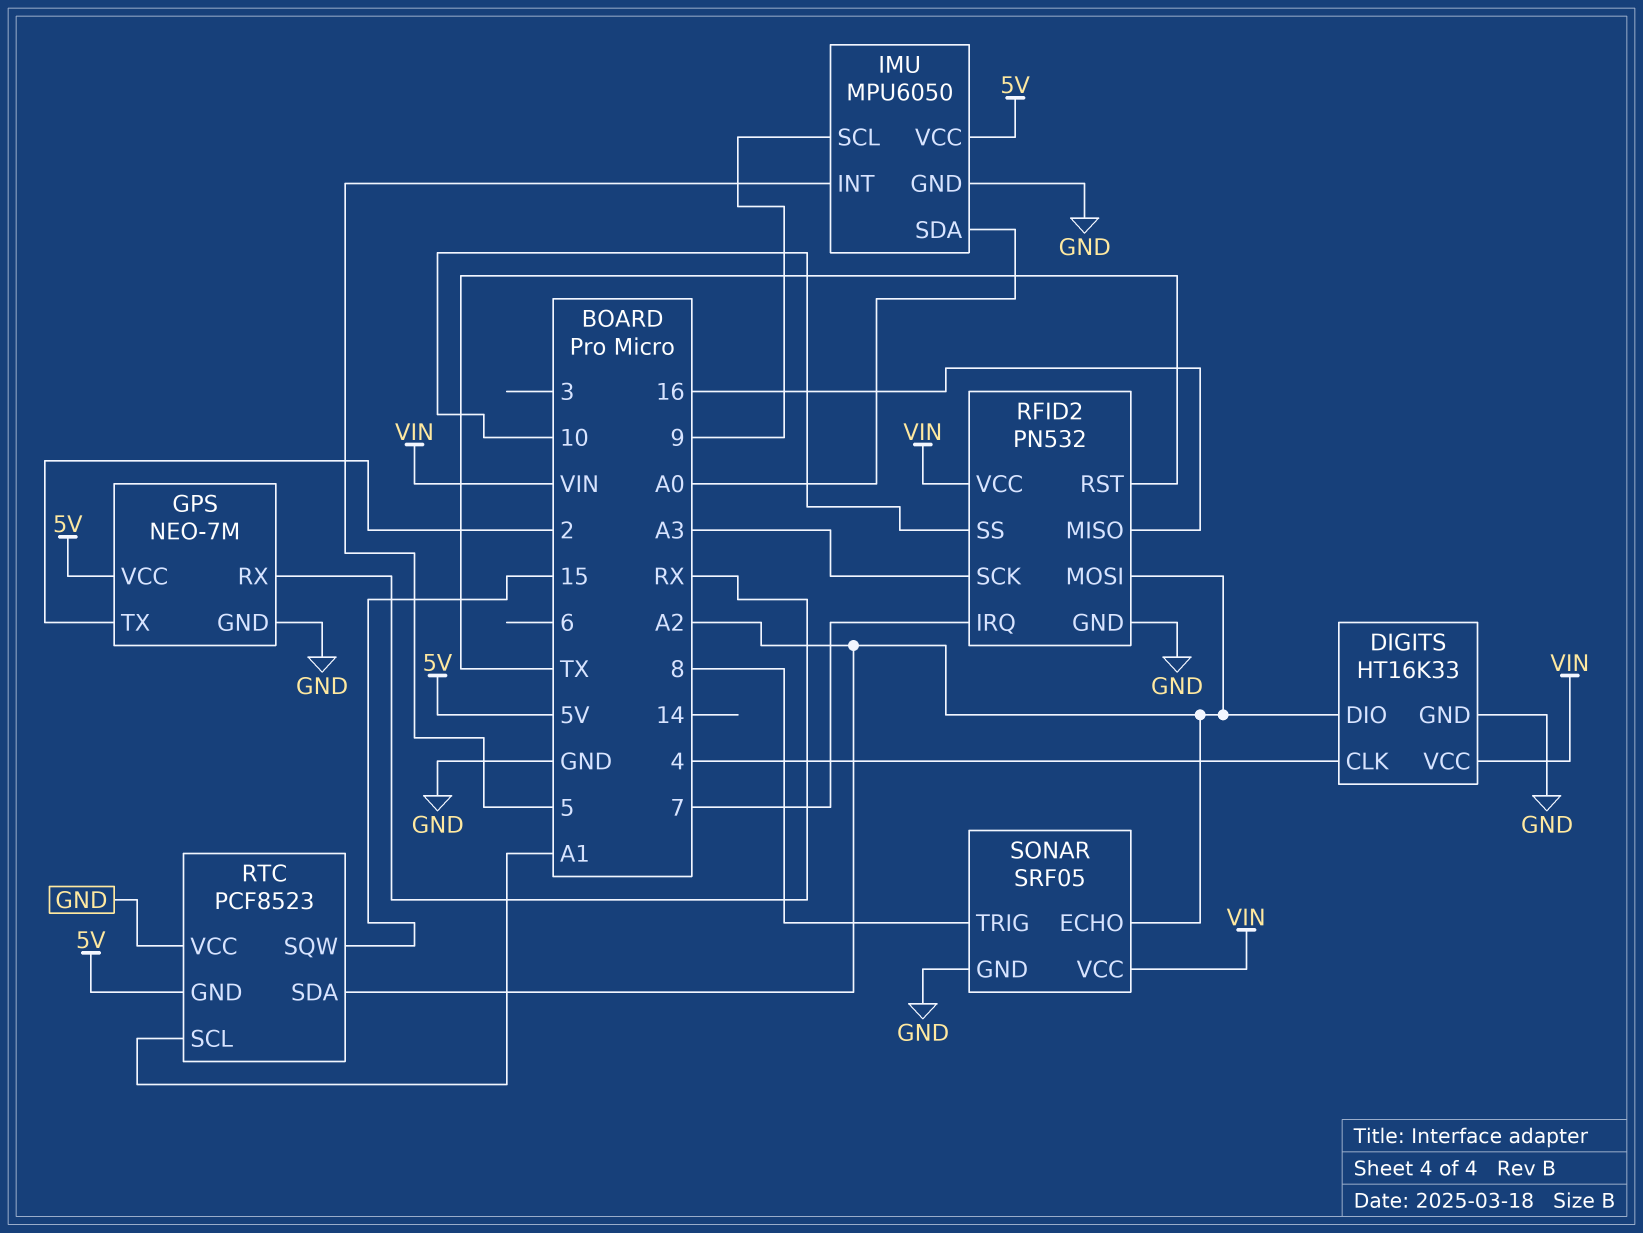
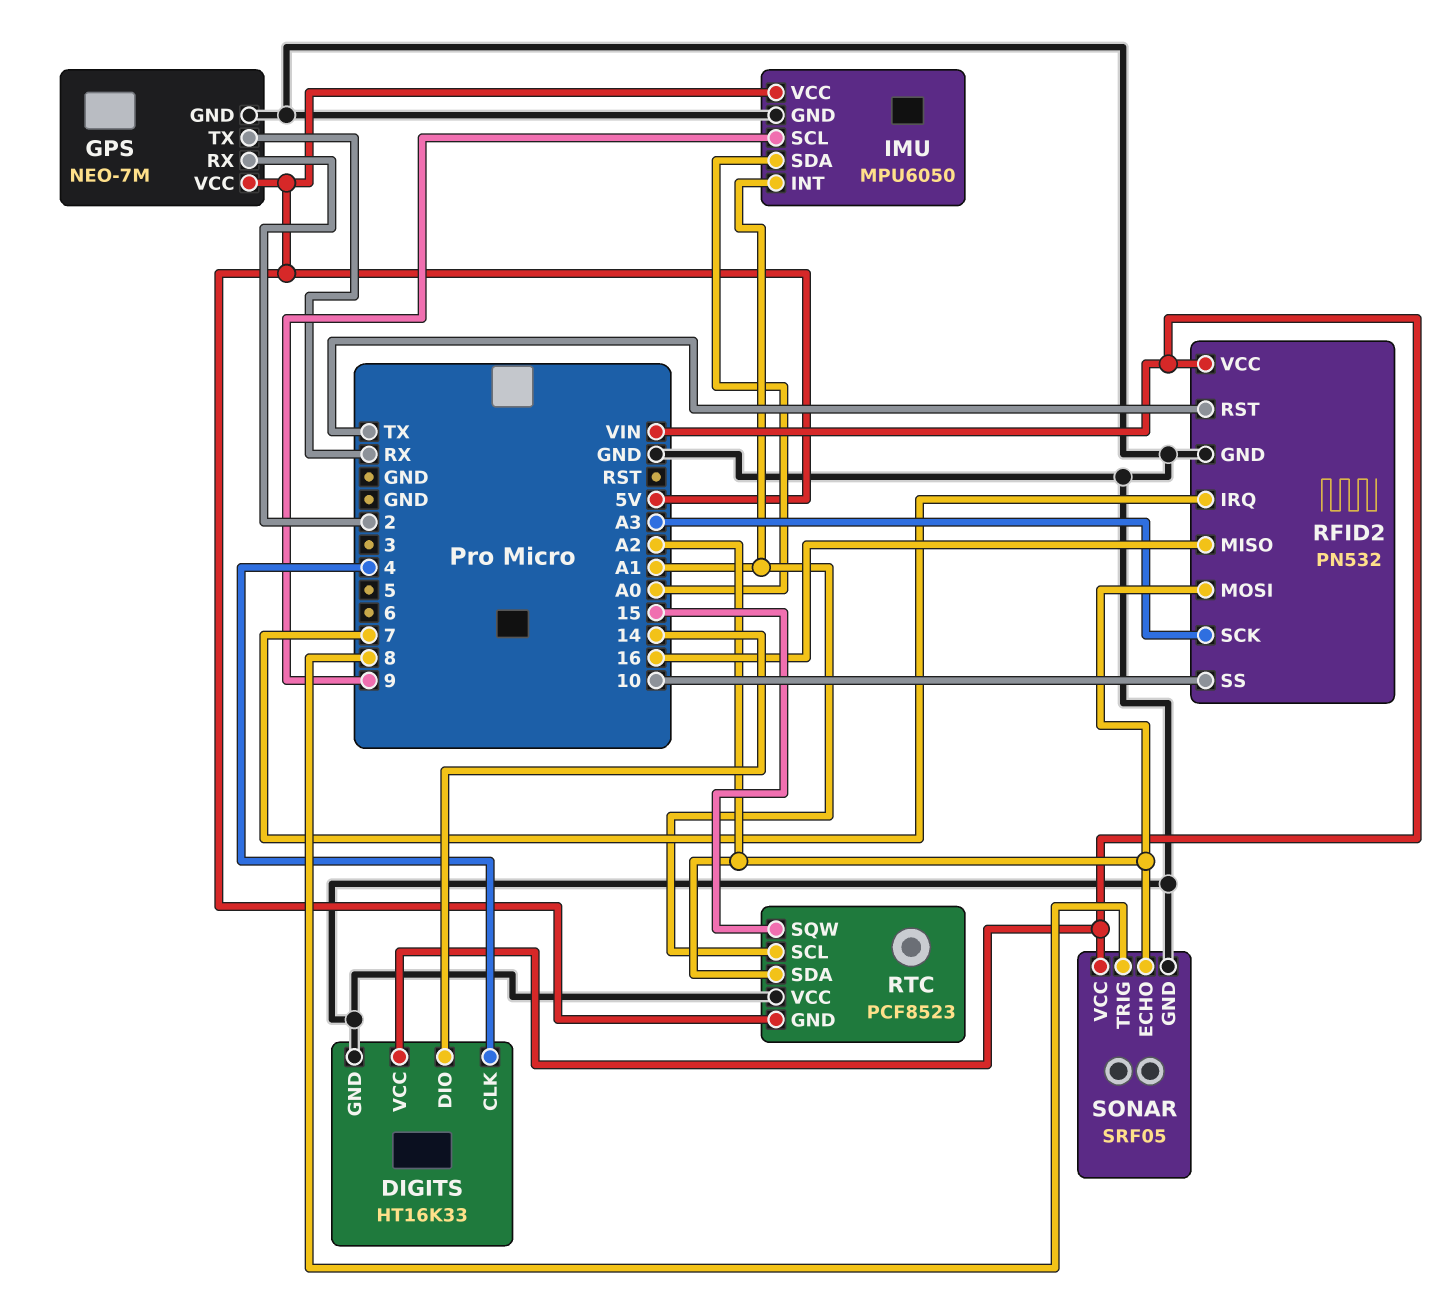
DIGITS pin DIO: A2 -> 14
GPS pin RX: RX -> 2
GPS pin TX: 2 -> RX
IMU pin INT: 5 -> A1

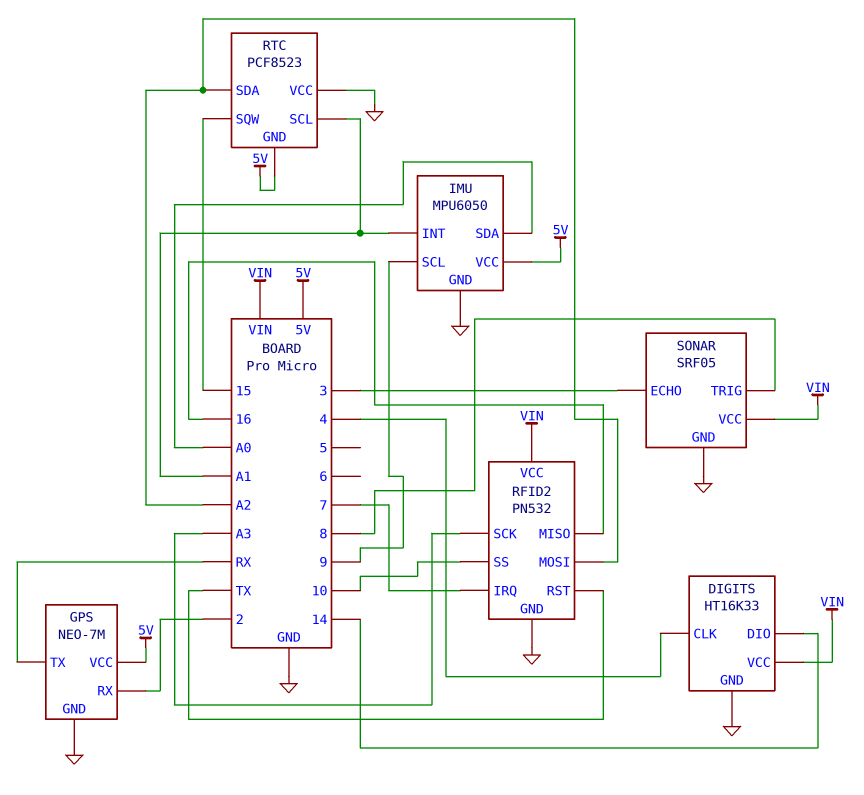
SONAR pin ECHO: A2 -> 3

